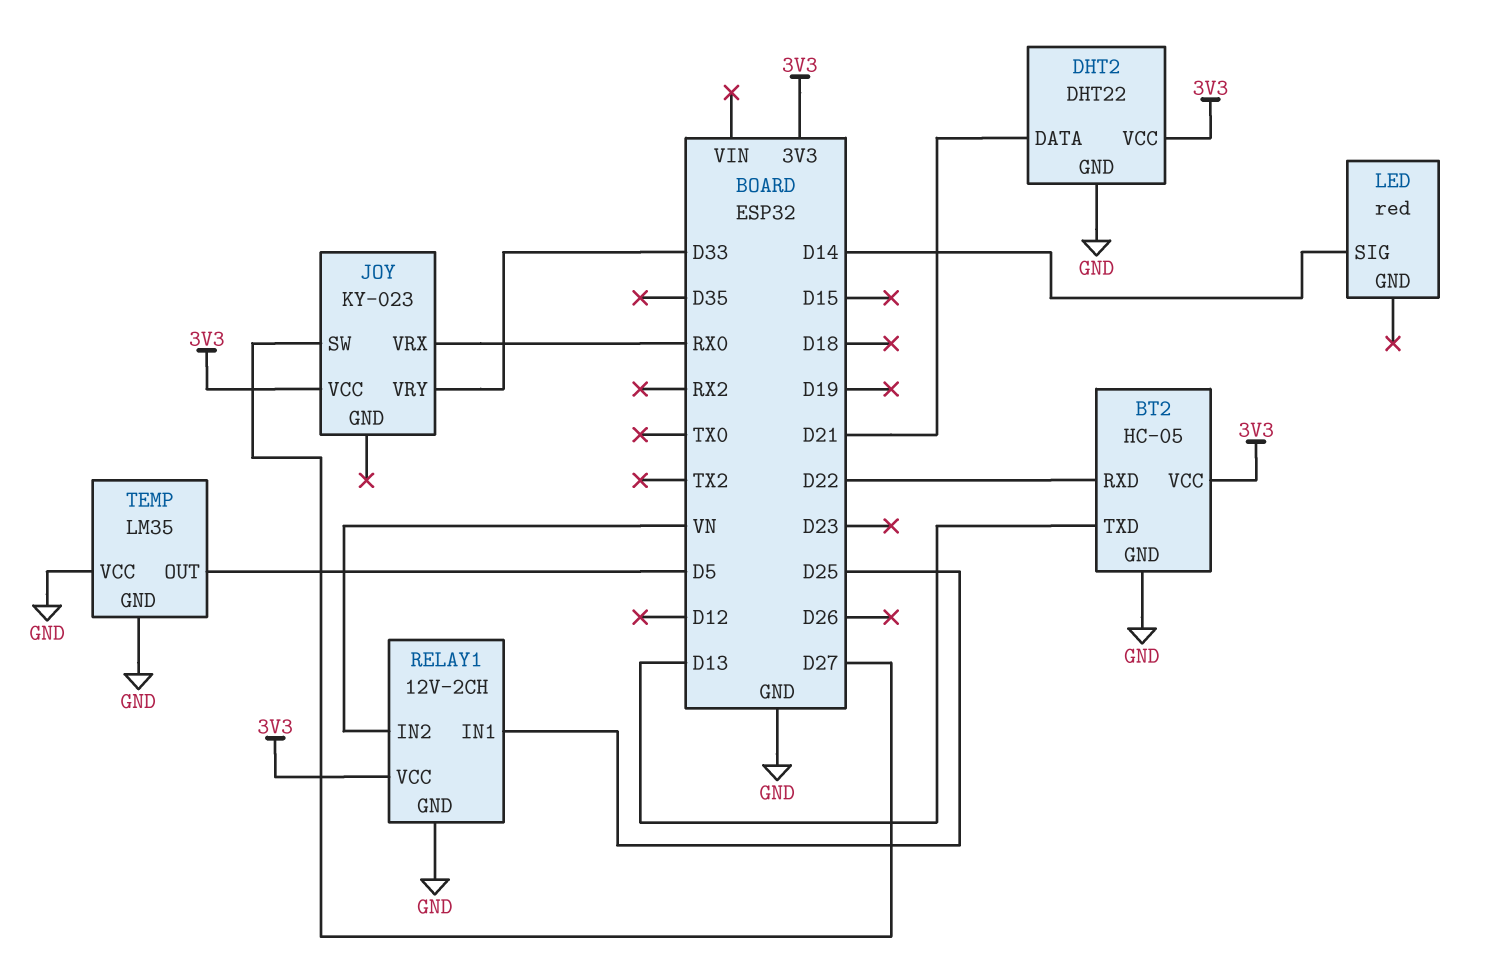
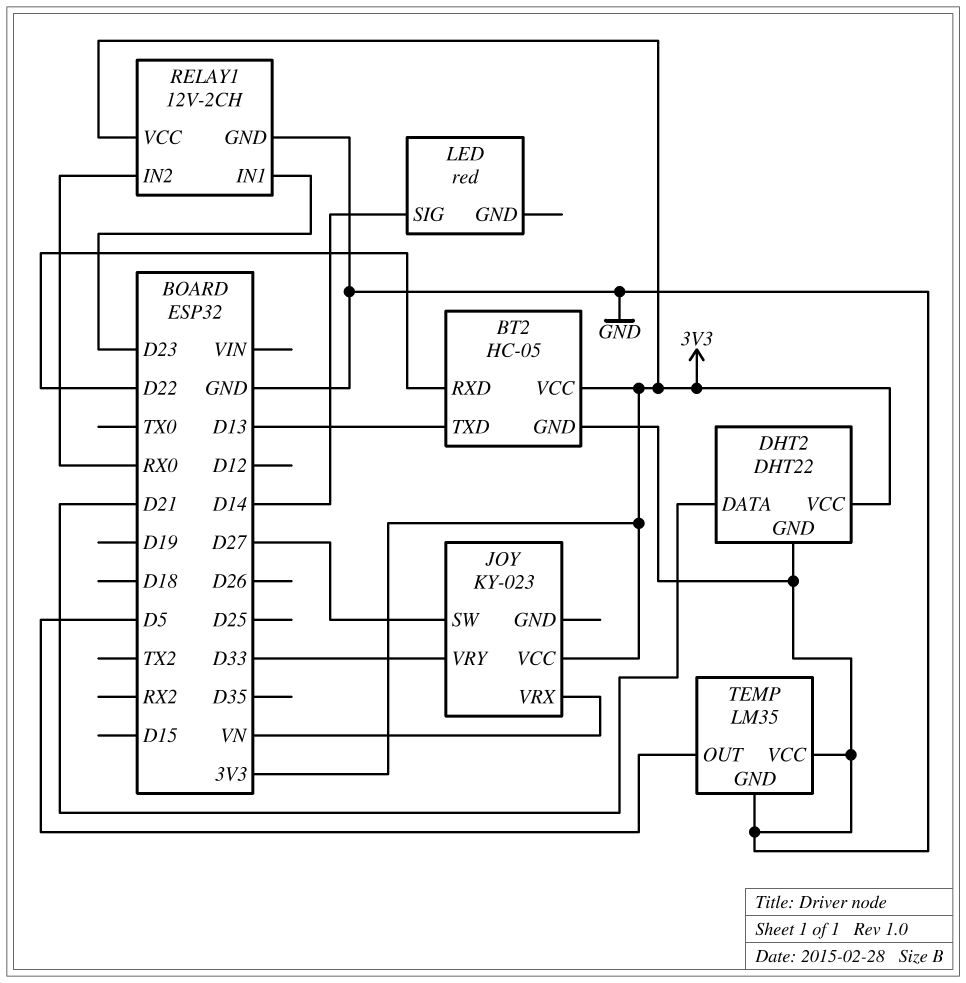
JOY pin VRX: RX0 -> VN
RELAY1 pin IN1: D25 -> D23
RELAY1 pin IN2: VN -> RX0

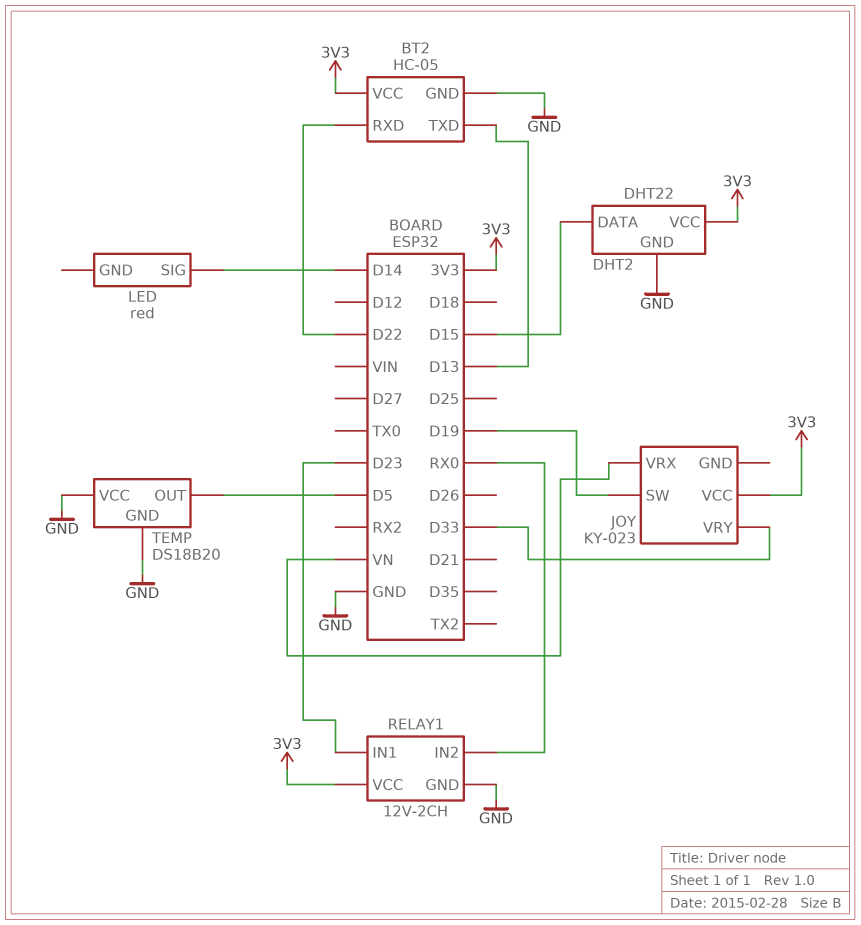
DHT2 pin DATA: D21 -> D15
JOY pin SW: D27 -> D19
TEMP: LM35 -> DS18B20

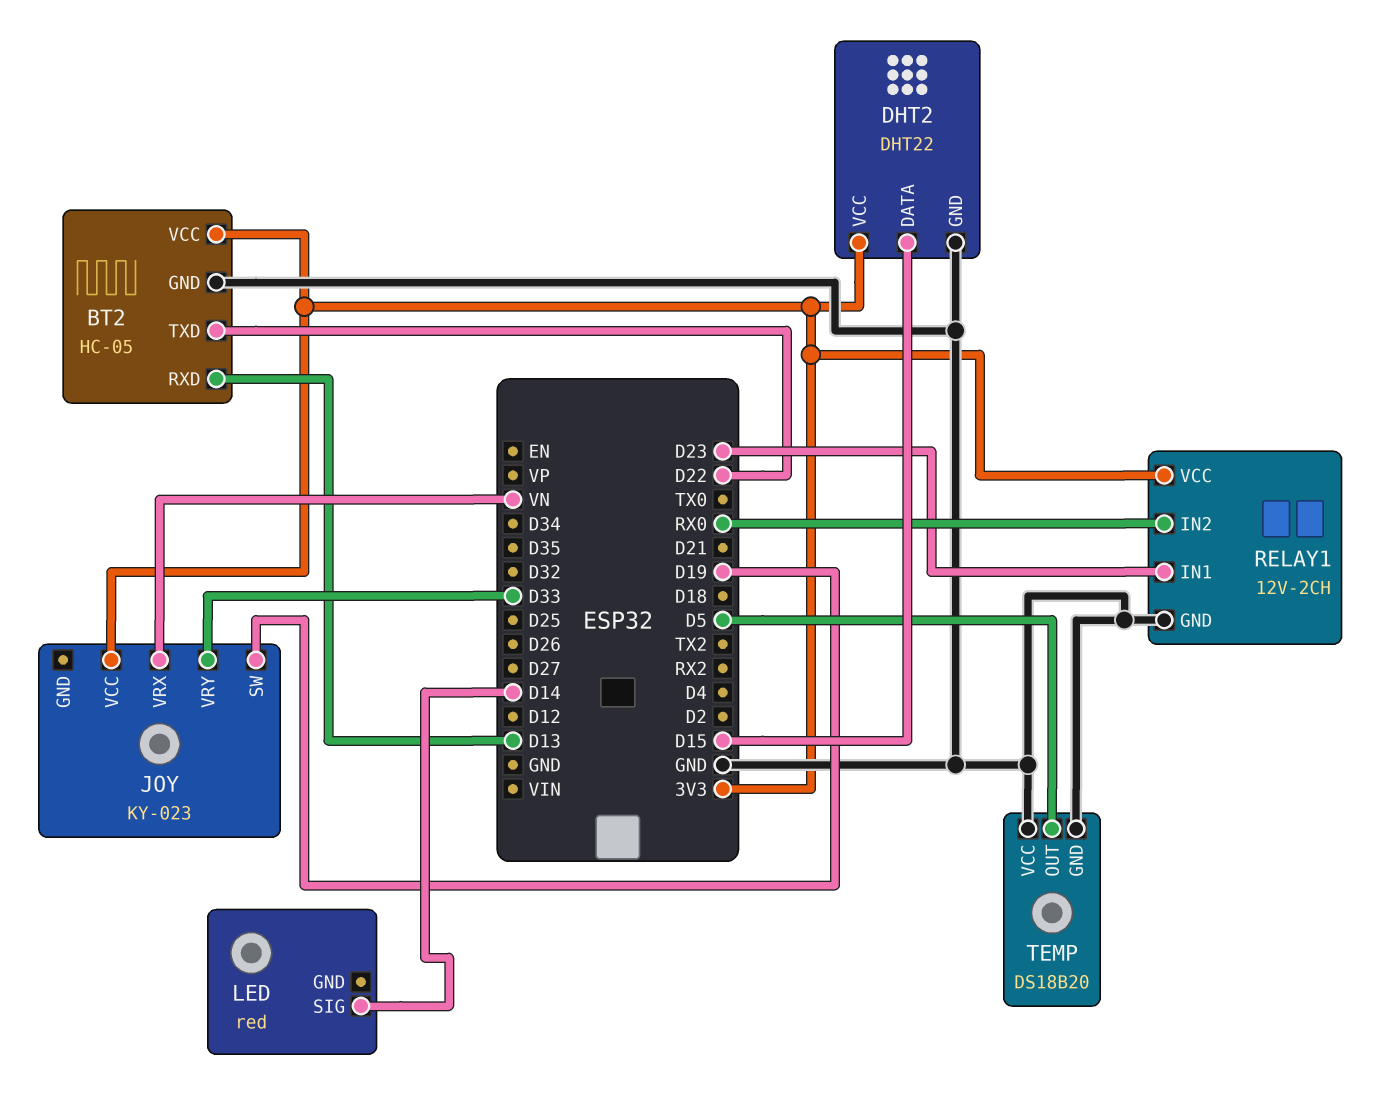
BT2 pin RXD: D22 -> D13
BT2 pin TXD: D13 -> D22

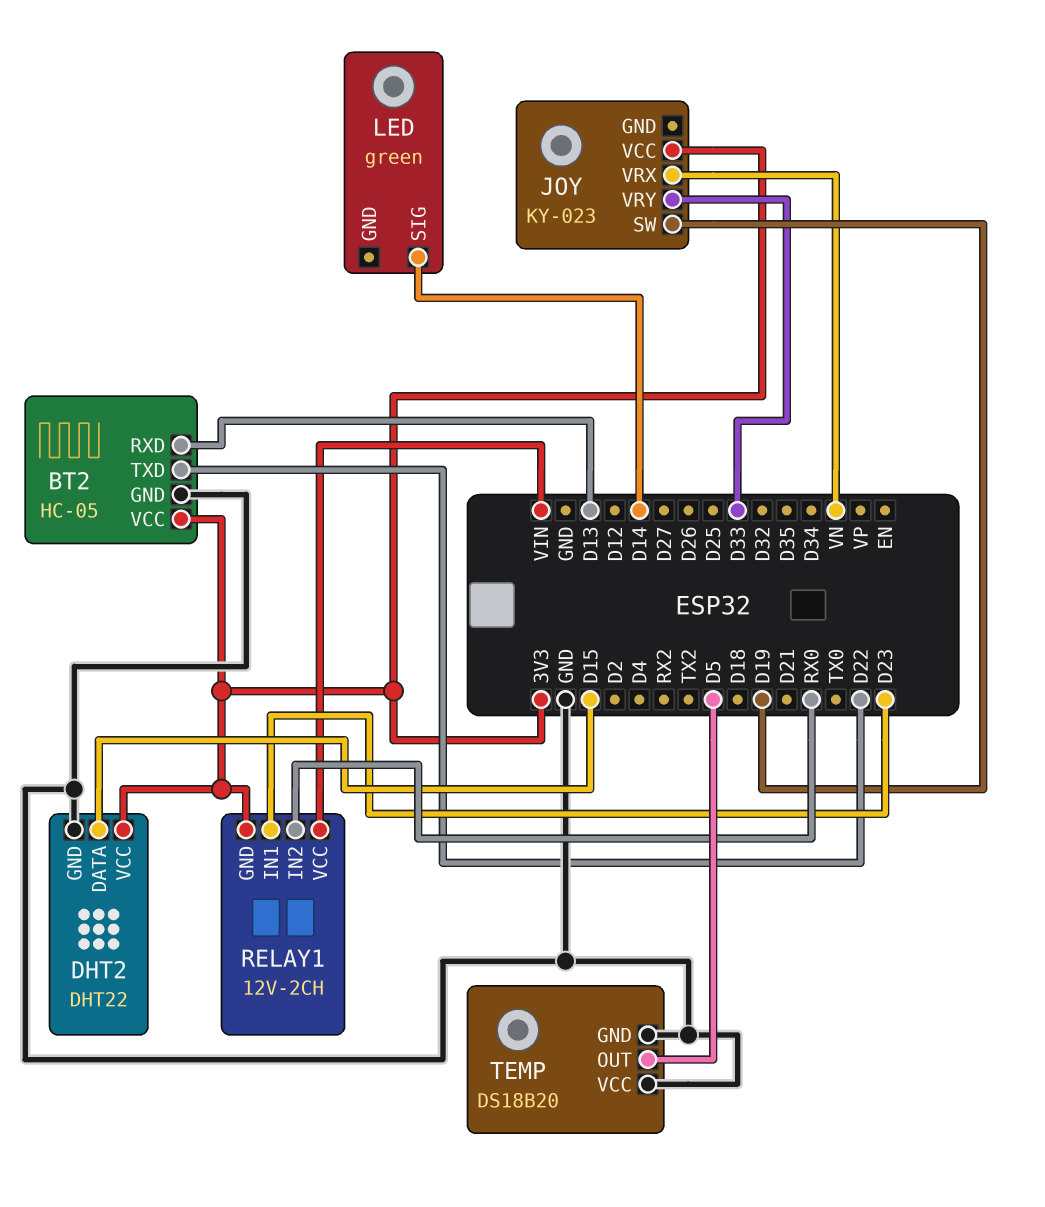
LED: red -> green
RELAY1 pin GND: GND -> 3V3
RELAY1 pin VCC: 3V3 -> VIN

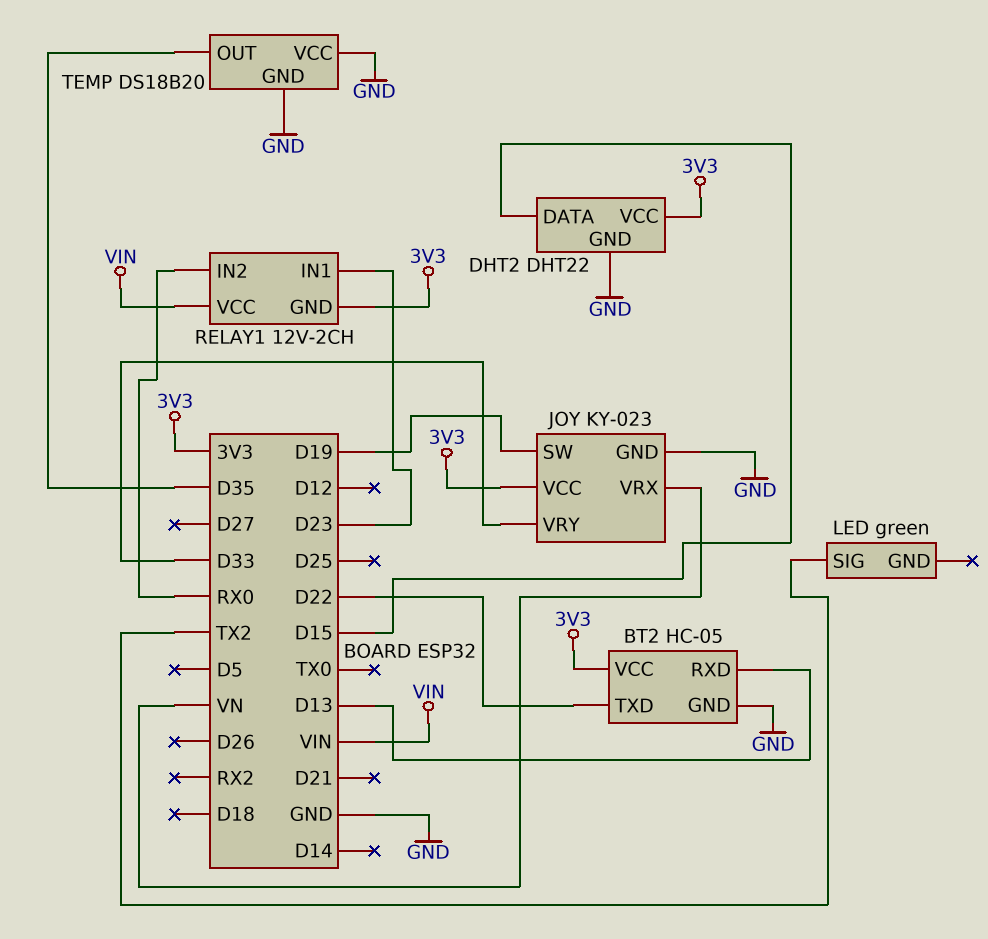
JOY pin GND: none -> GND
LED pin SIG: D14 -> TX2
TEMP pin OUT: D5 -> D35

